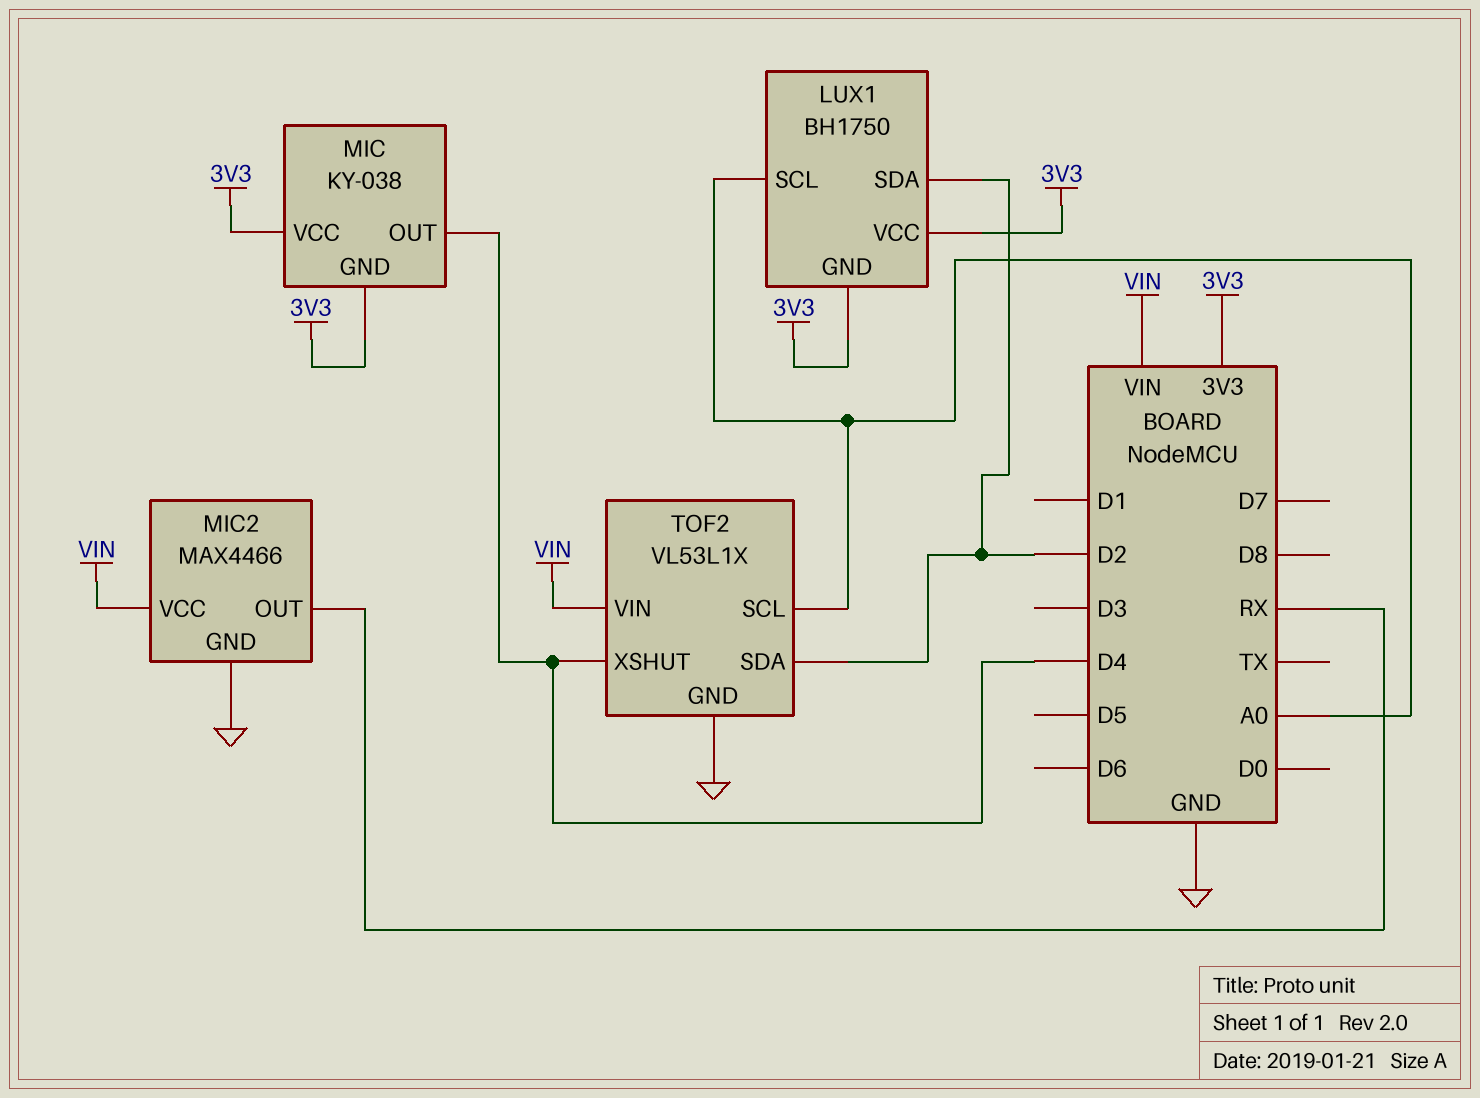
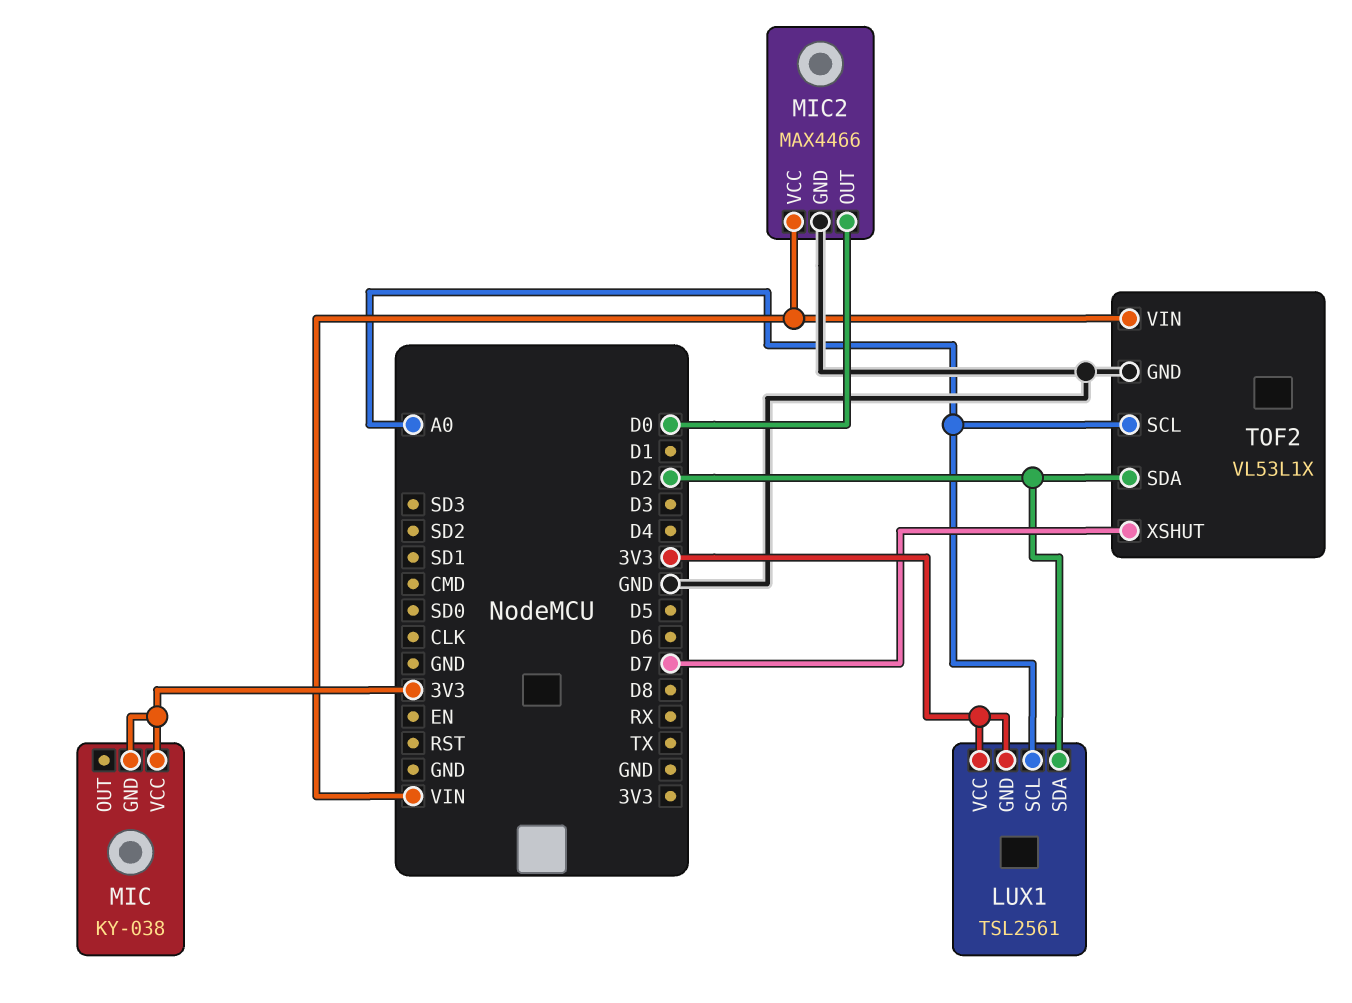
LUX1: BH1750 -> TSL2561
MIC pin OUT: D4 -> none
MIC2 pin OUT: RX -> D0
TOF2 pin XSHUT: D4 -> D7

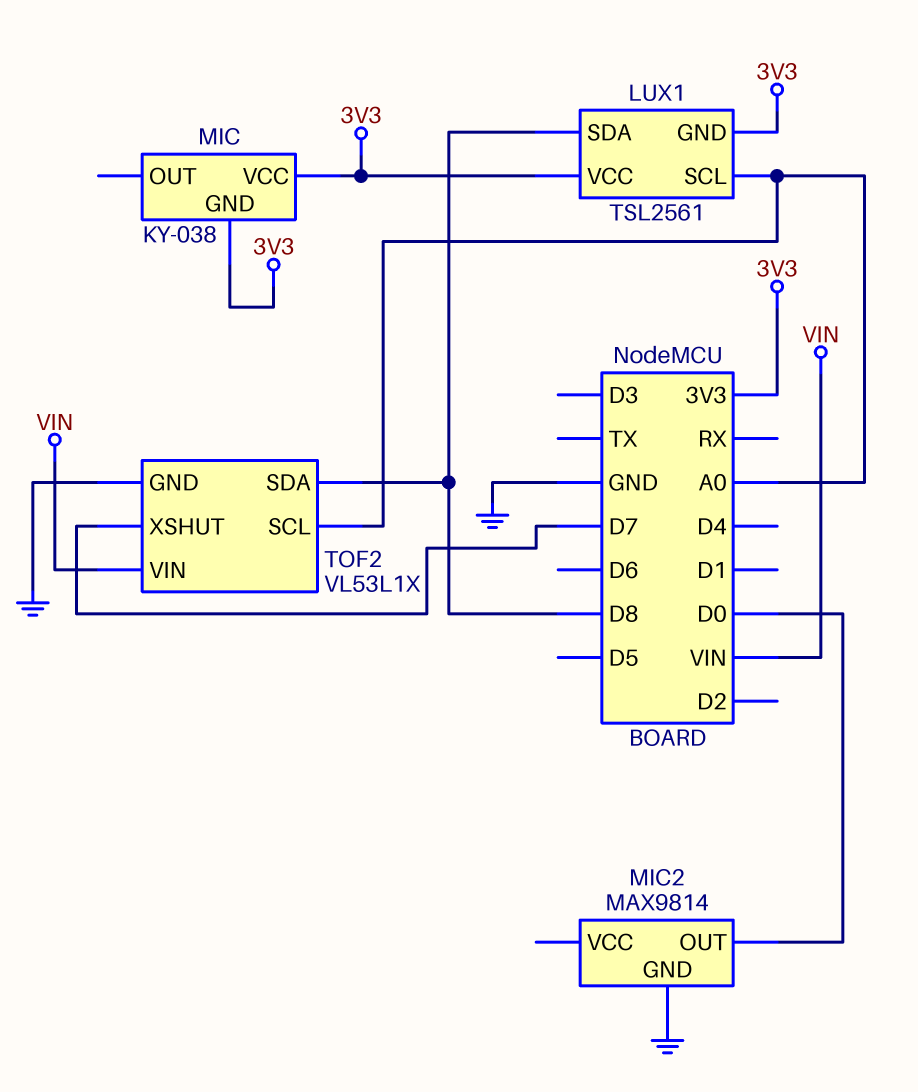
LUX1 pin SDA: D2 -> D8
MIC2: MAX4466 -> MAX9814
MIC2 pin VCC: VIN -> none
TOF2 pin SDA: D2 -> D8

